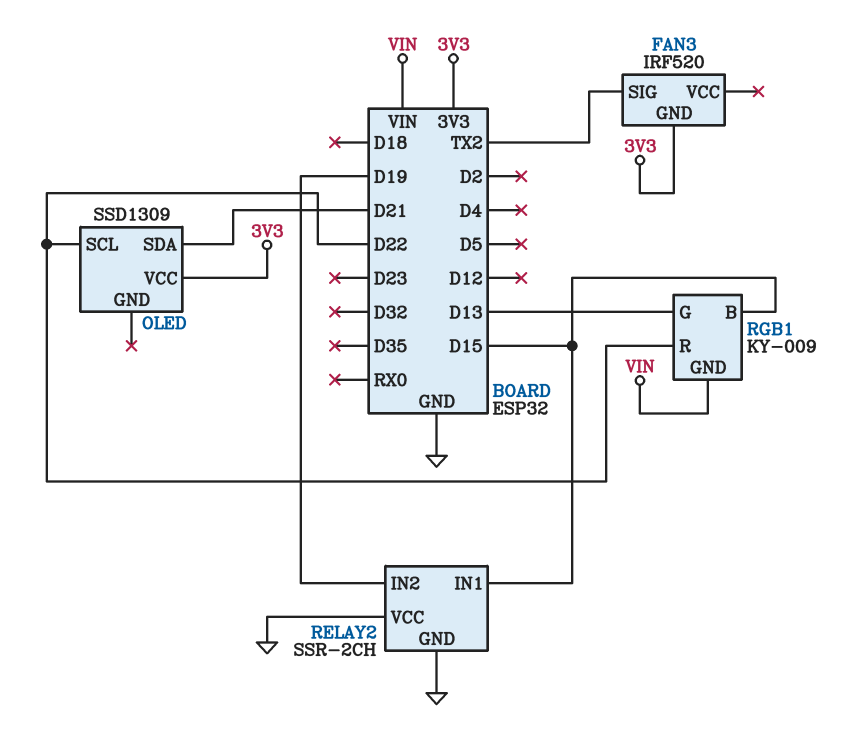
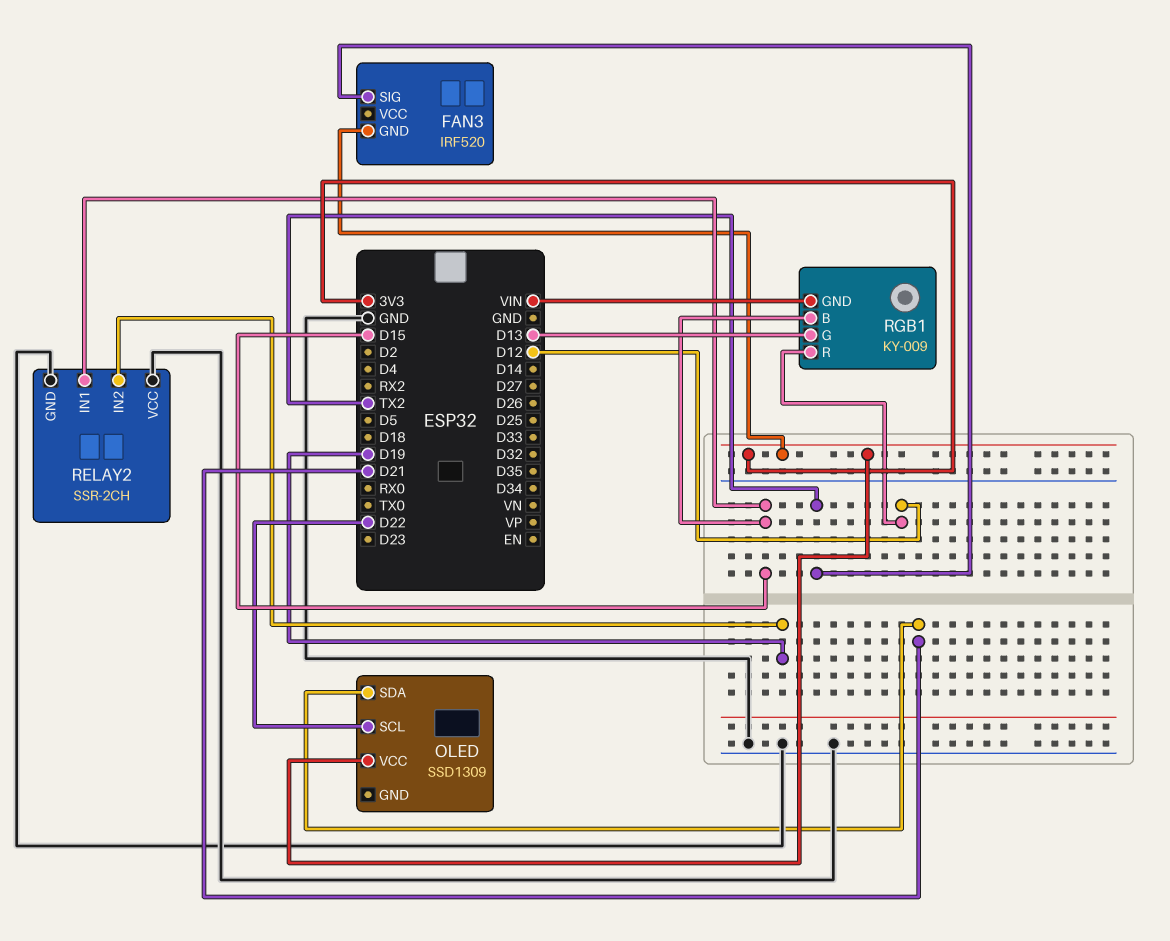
RGB1 pin R: D22 -> D12

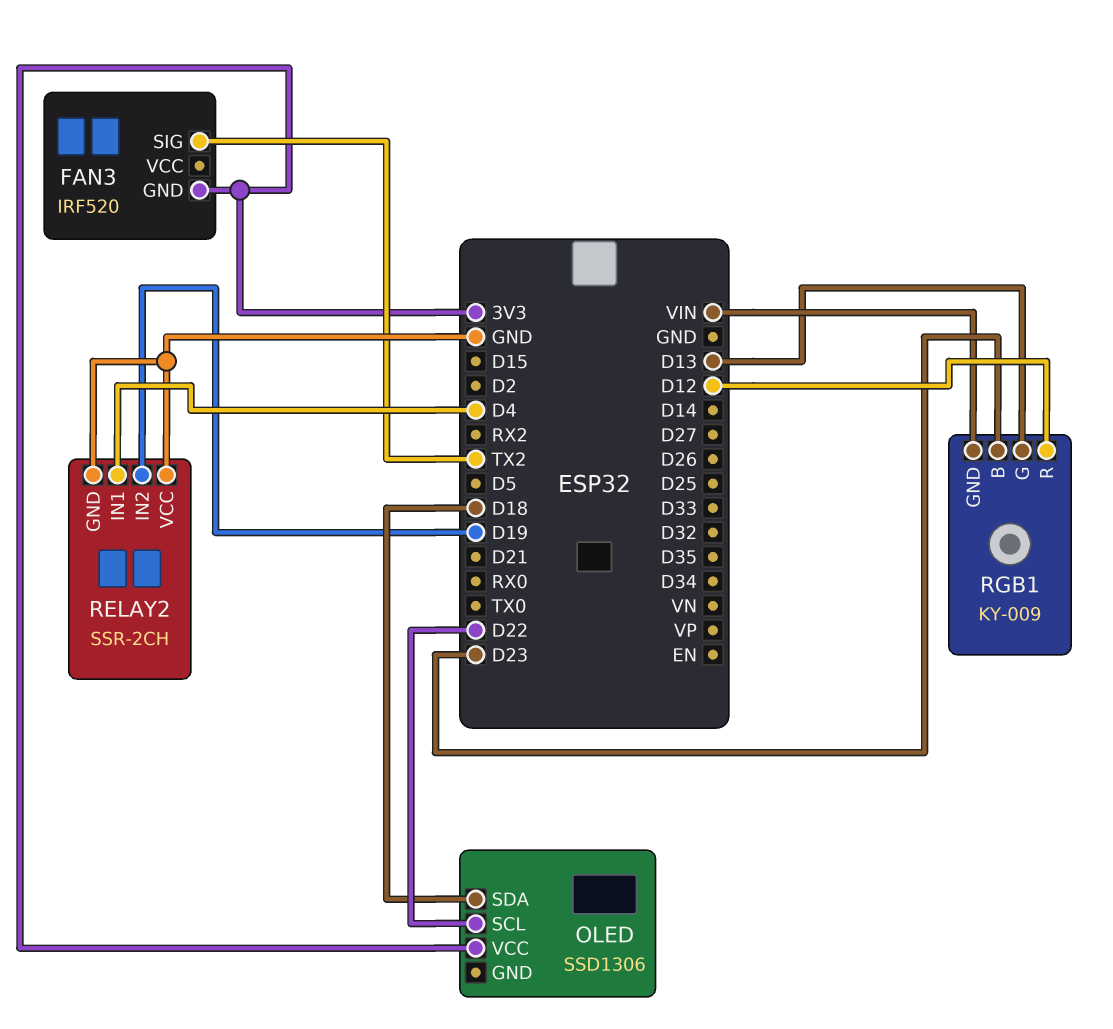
OLED: SSD1309 -> SSD1306
OLED pin SDA: D21 -> D18
RELAY2 pin IN1: D15 -> D4
RGB1 pin B: D15 -> D23

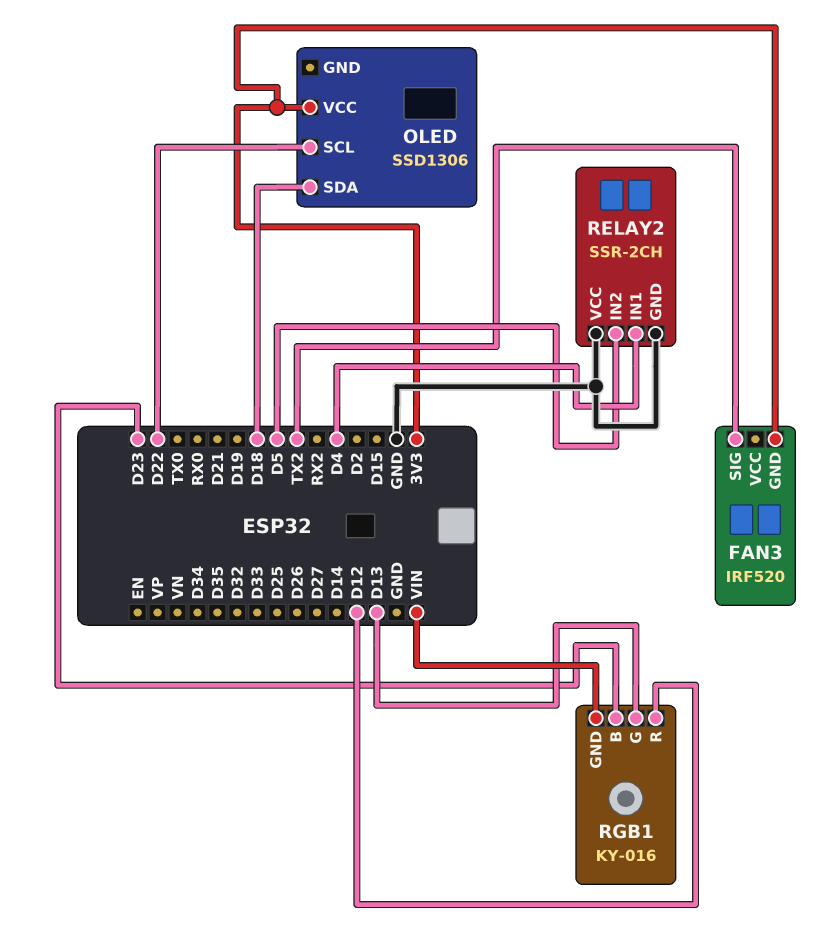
RELAY2 pin IN2: D19 -> D5
RGB1: KY-009 -> KY-016

